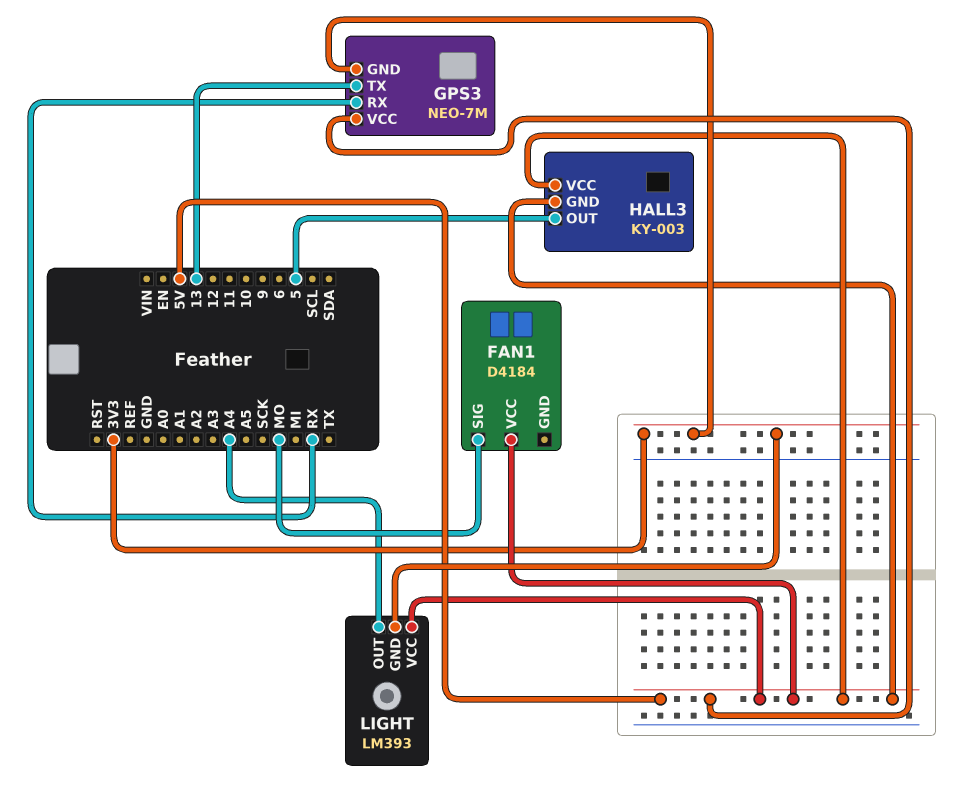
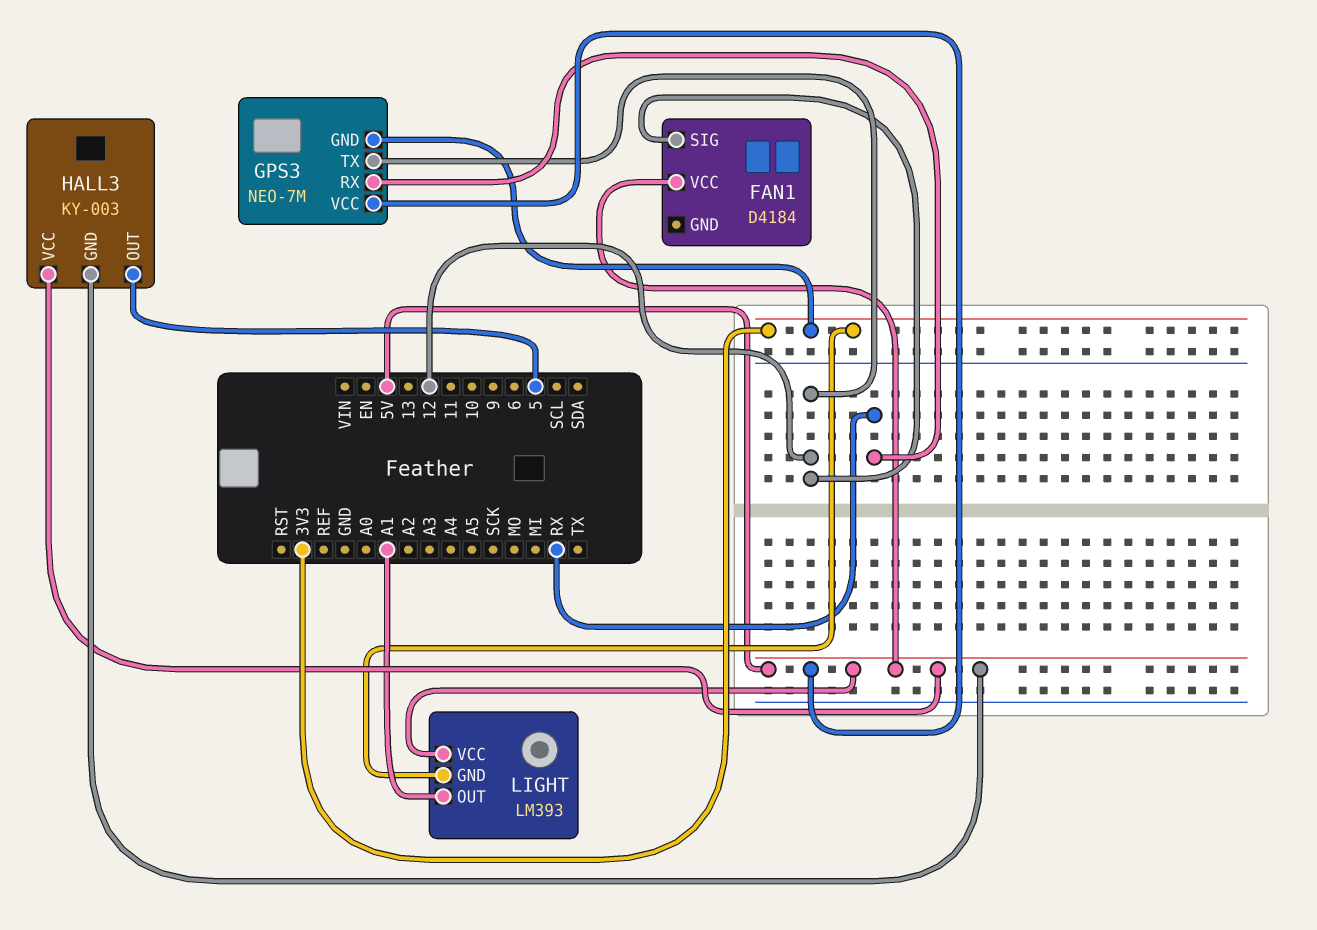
FAN1 pin SIG: MO -> 12
GPS3 pin TX: 13 -> 12
LIGHT pin OUT: A4 -> A1

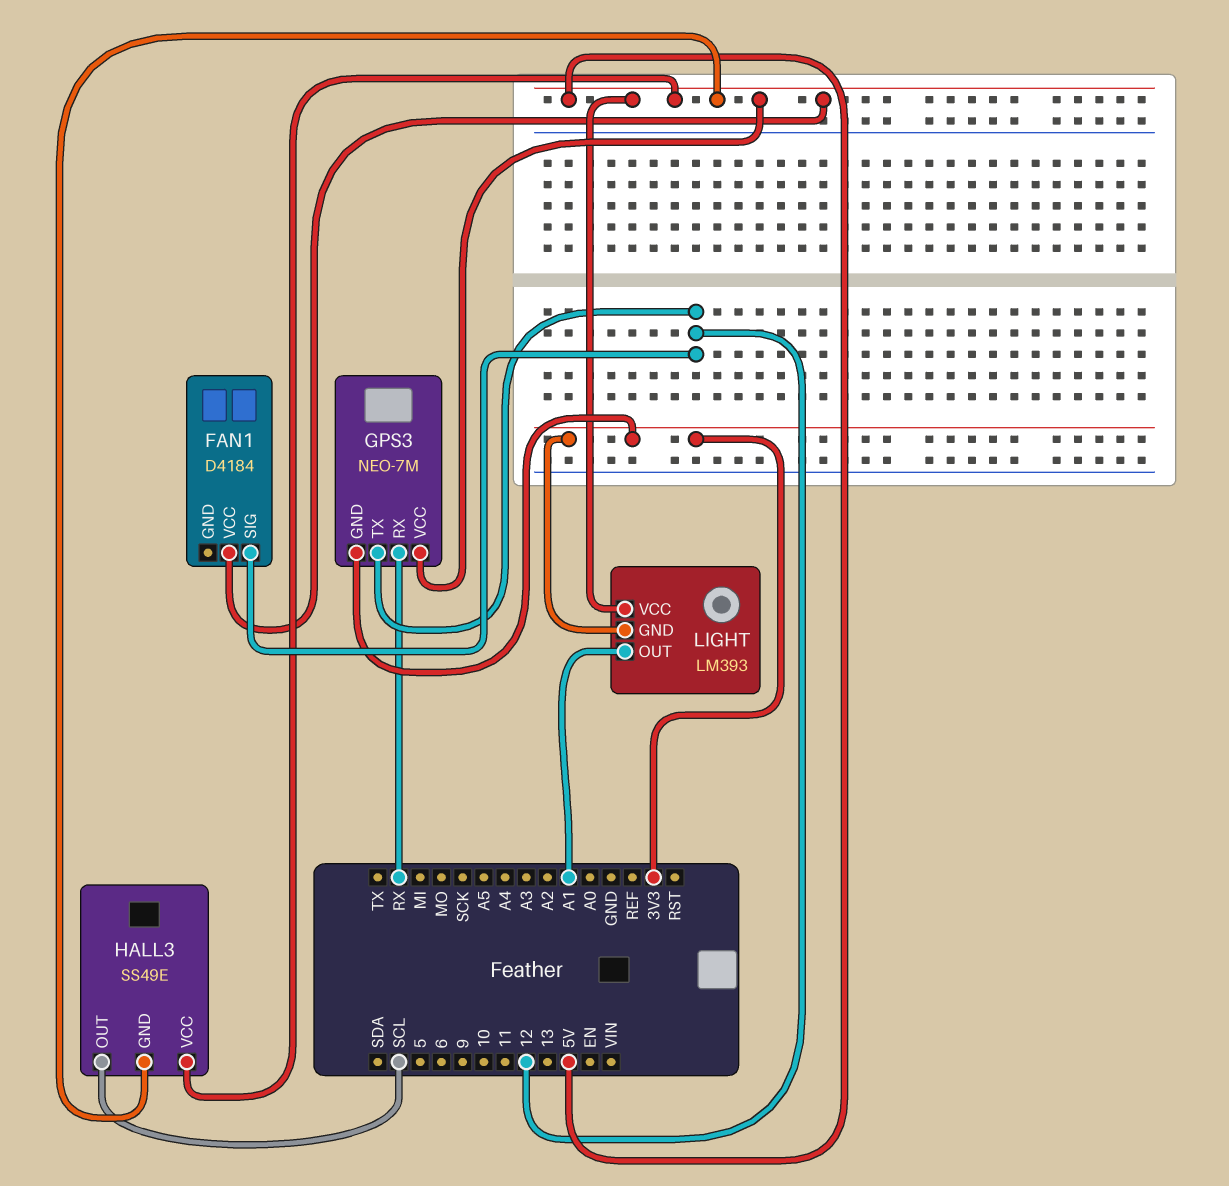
HALL3: KY-003 -> SS49E
HALL3 pin OUT: 5 -> SCL

